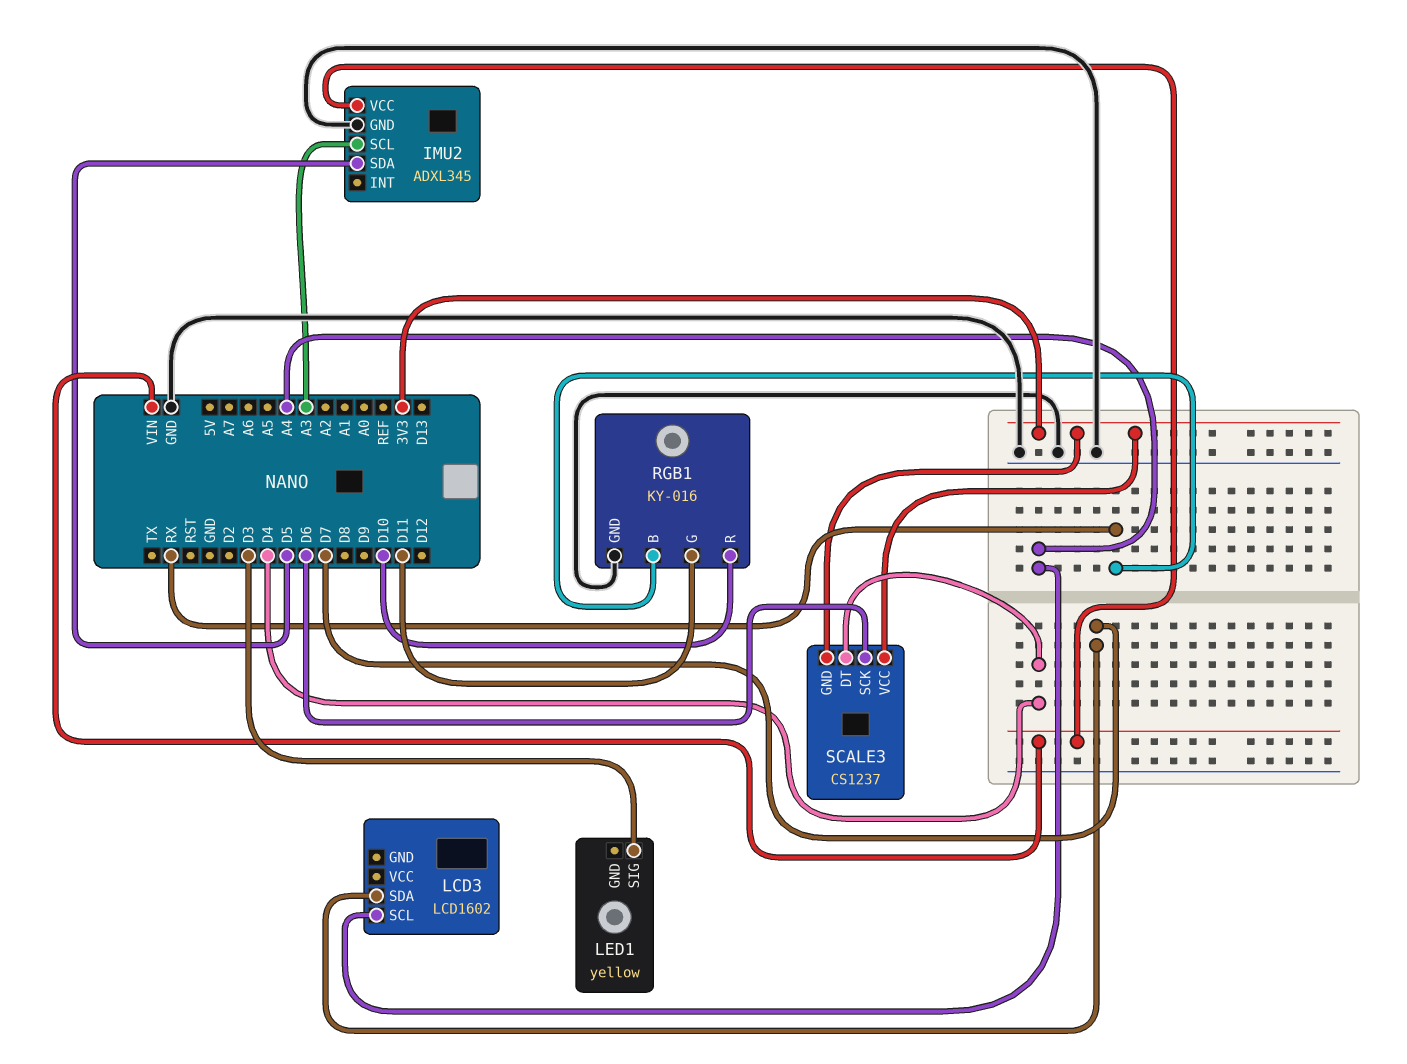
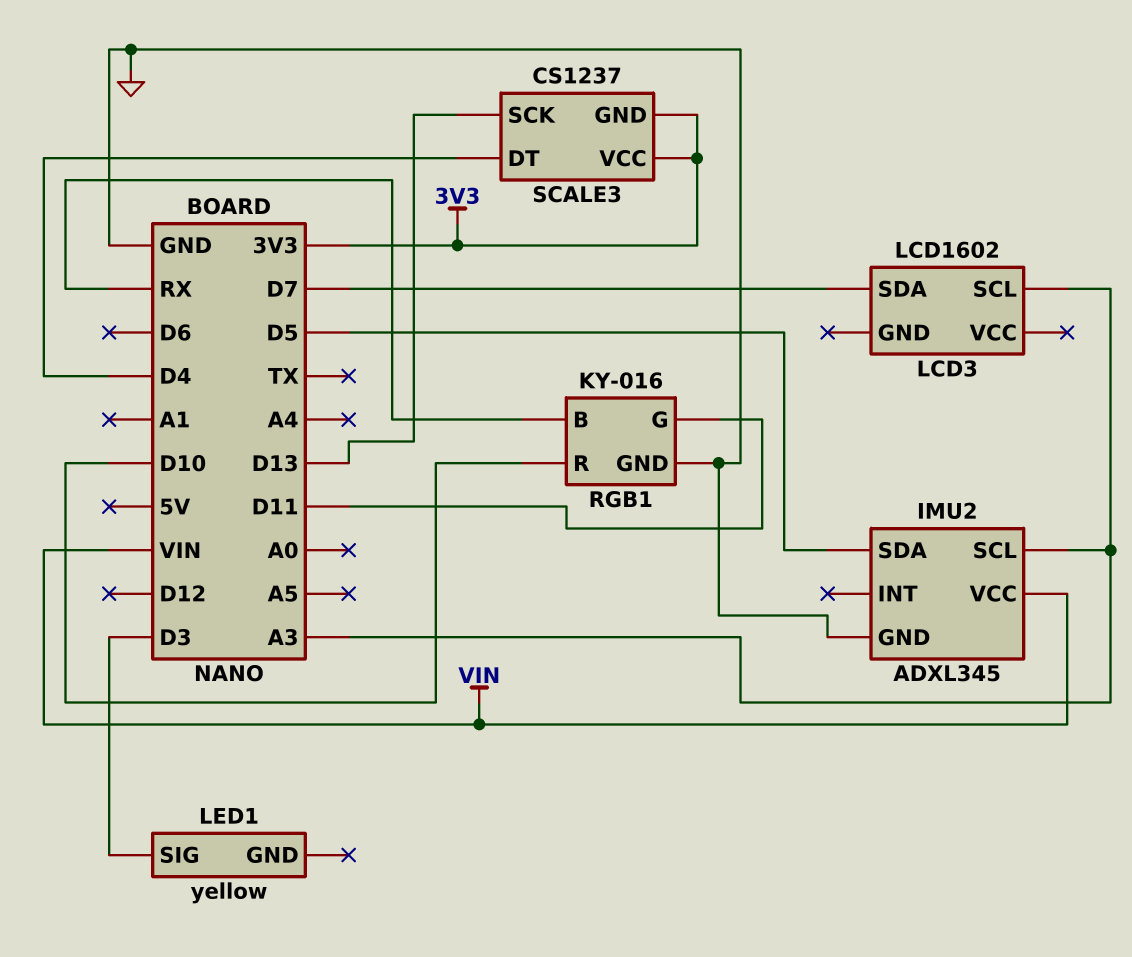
LCD3 pin SCL: A4 -> A3
SCALE3 pin SCK: D6 -> D13

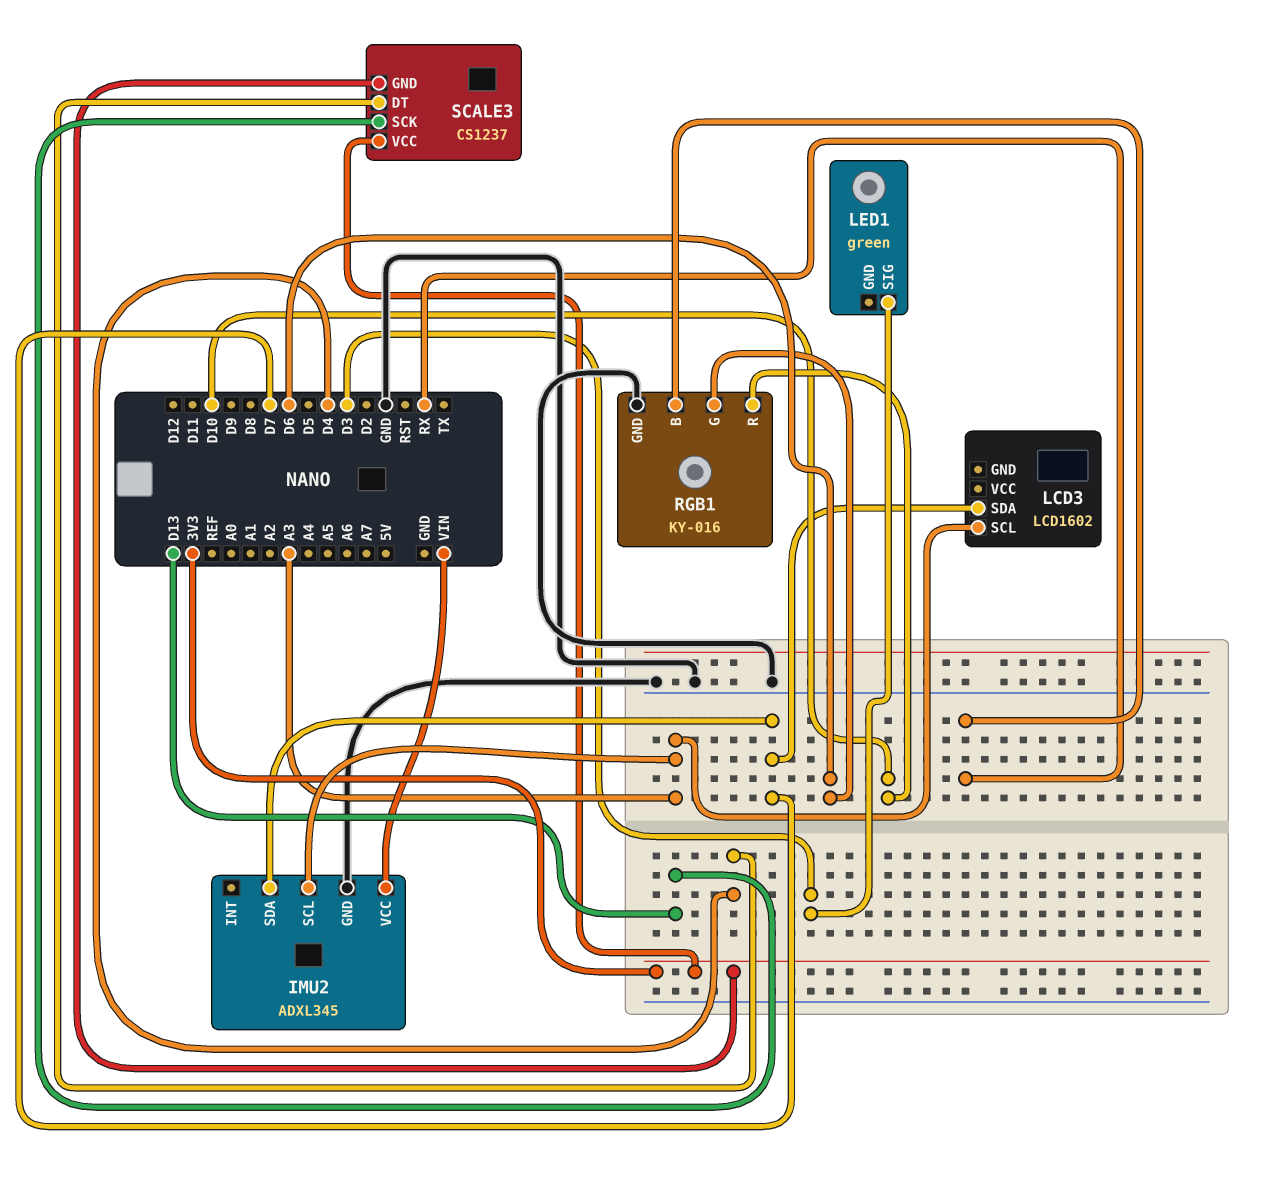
IMU2 pin SDA: D5 -> D7
LED1: yellow -> green
RGB1 pin G: D11 -> D6

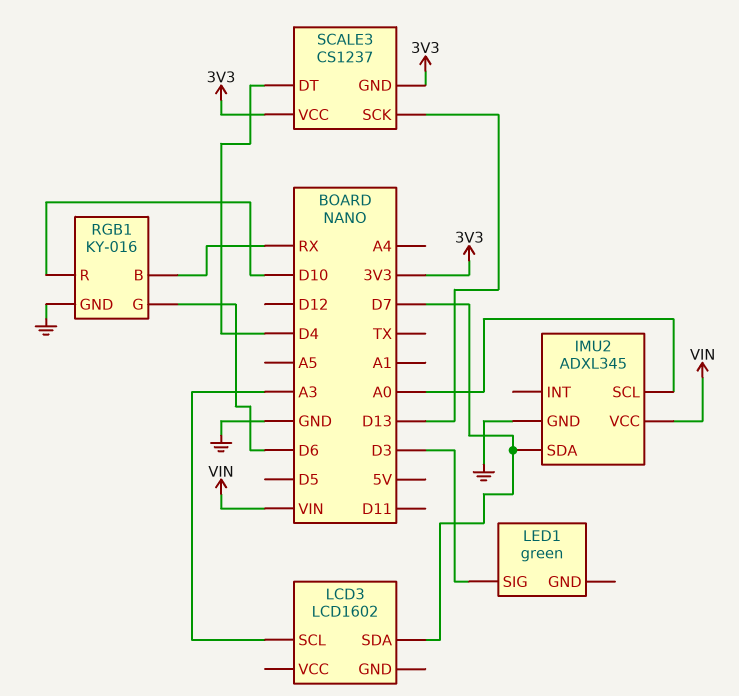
IMU2 pin SCL: A3 -> A0

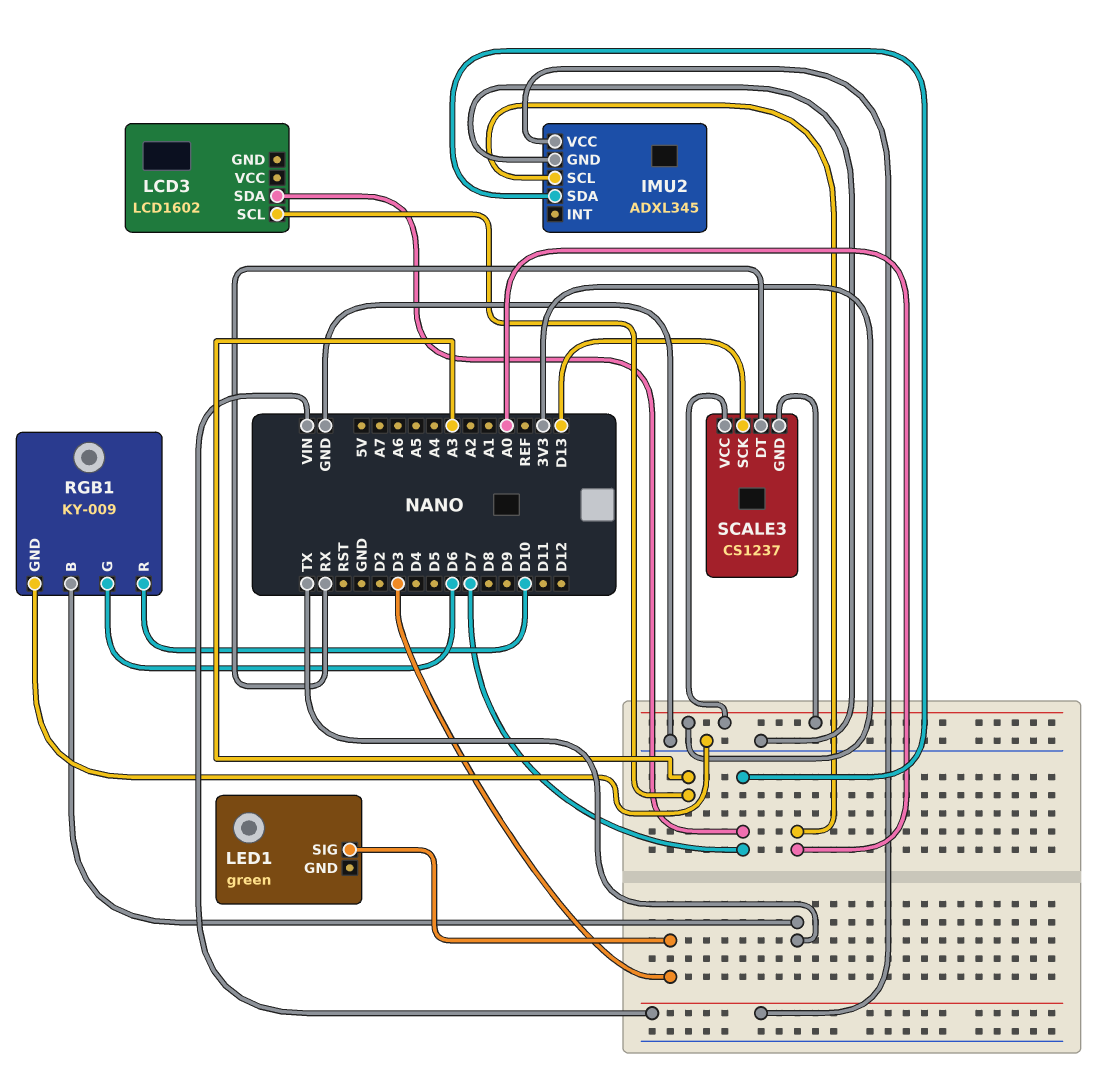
RGB1: KY-016 -> KY-009
RGB1 pin B: RX -> TX
SCALE3 pin DT: D4 -> RX

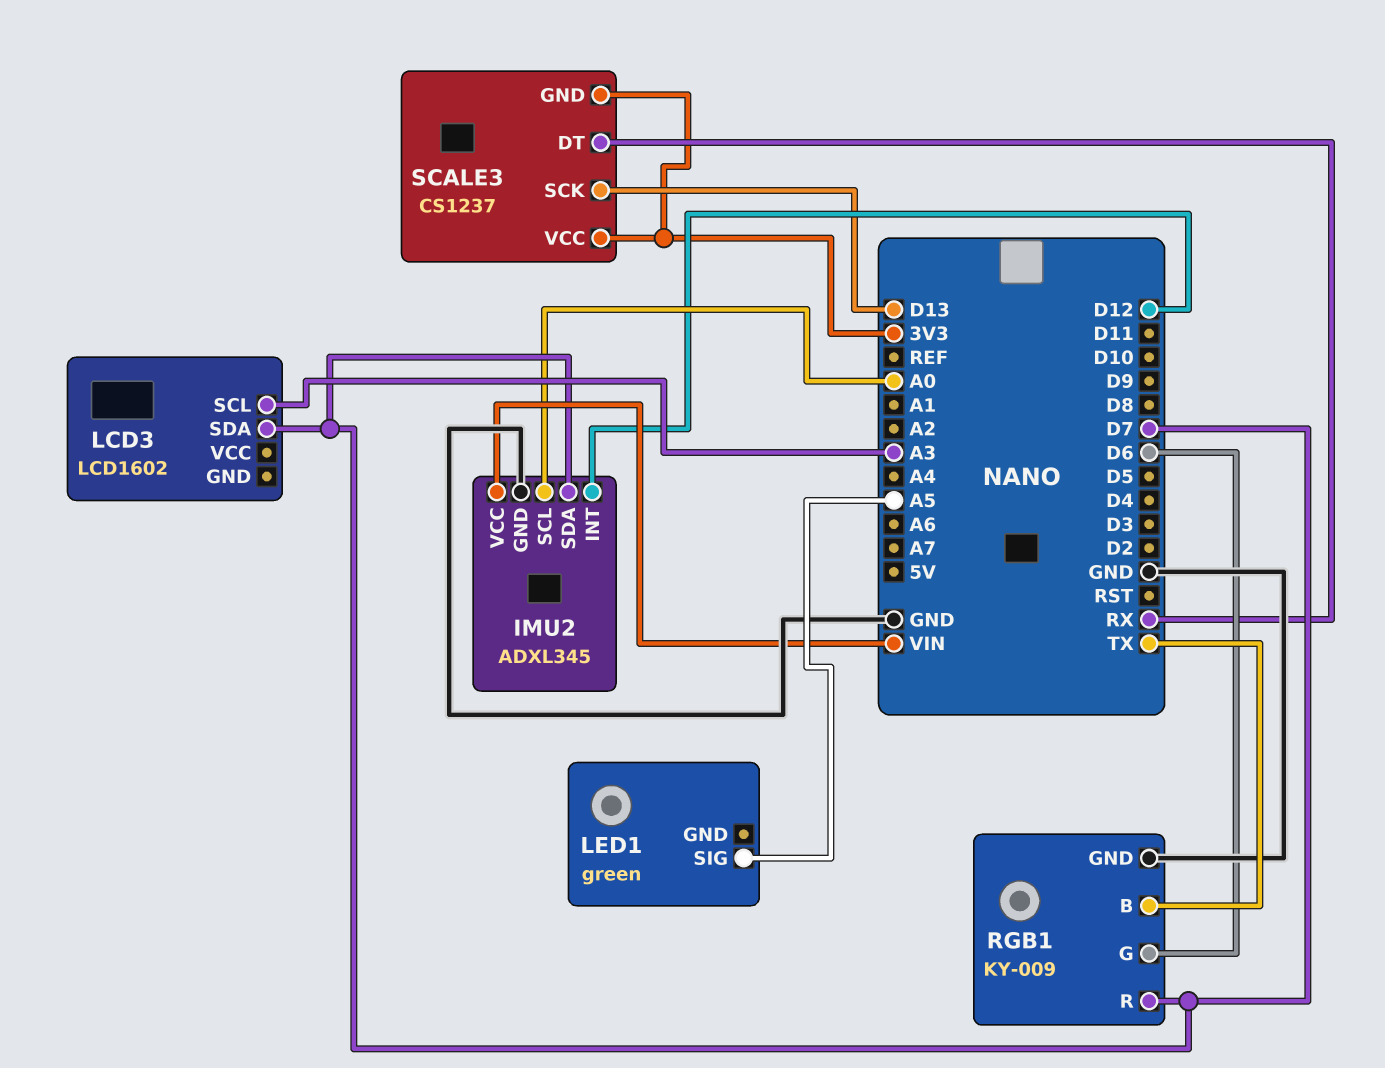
IMU2 pin INT: none -> D12
LED1 pin SIG: D3 -> A5
RGB1 pin R: D10 -> D7

